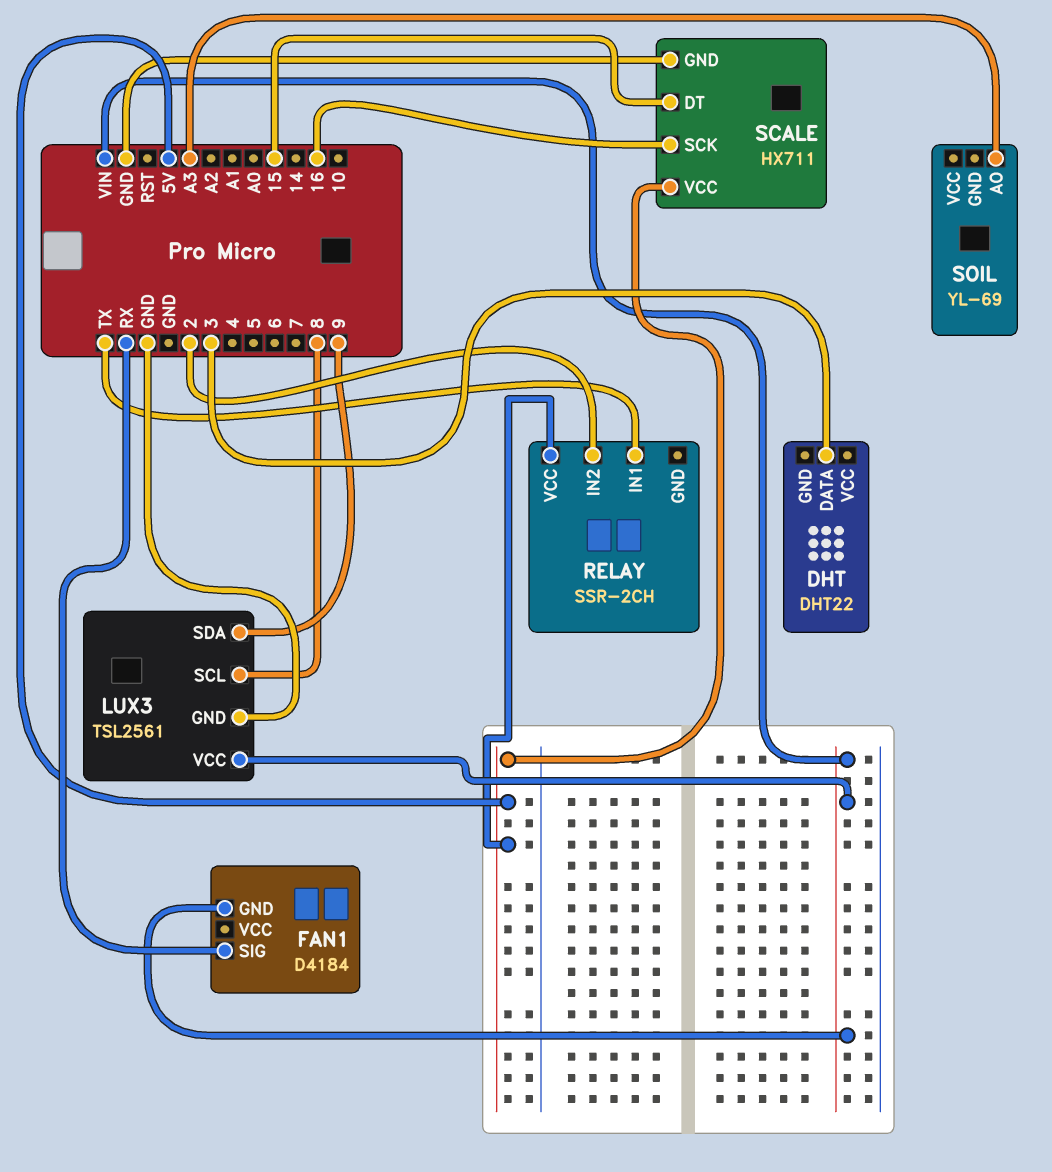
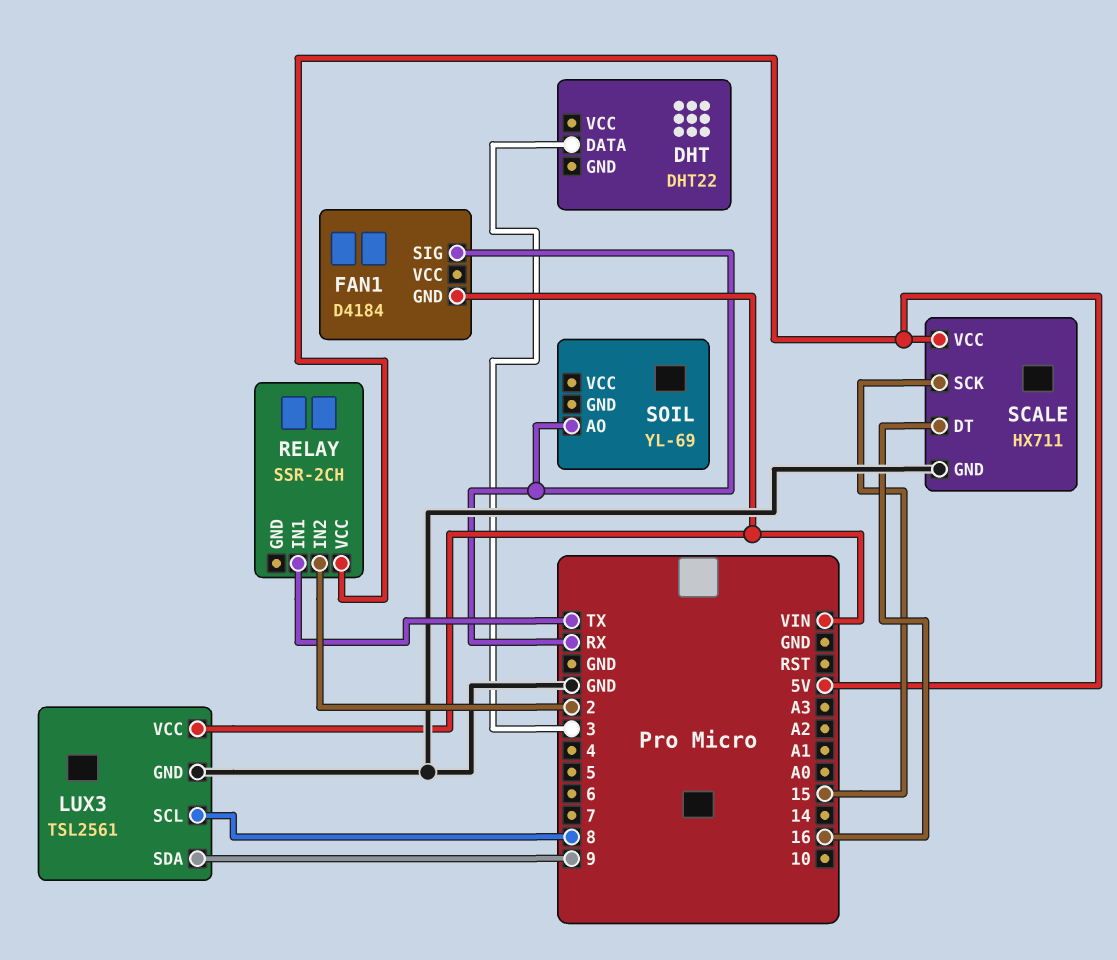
SCALE pin DT: 15 -> 16
SCALE pin SCK: 16 -> 15
SOIL pin AO: A3 -> RX

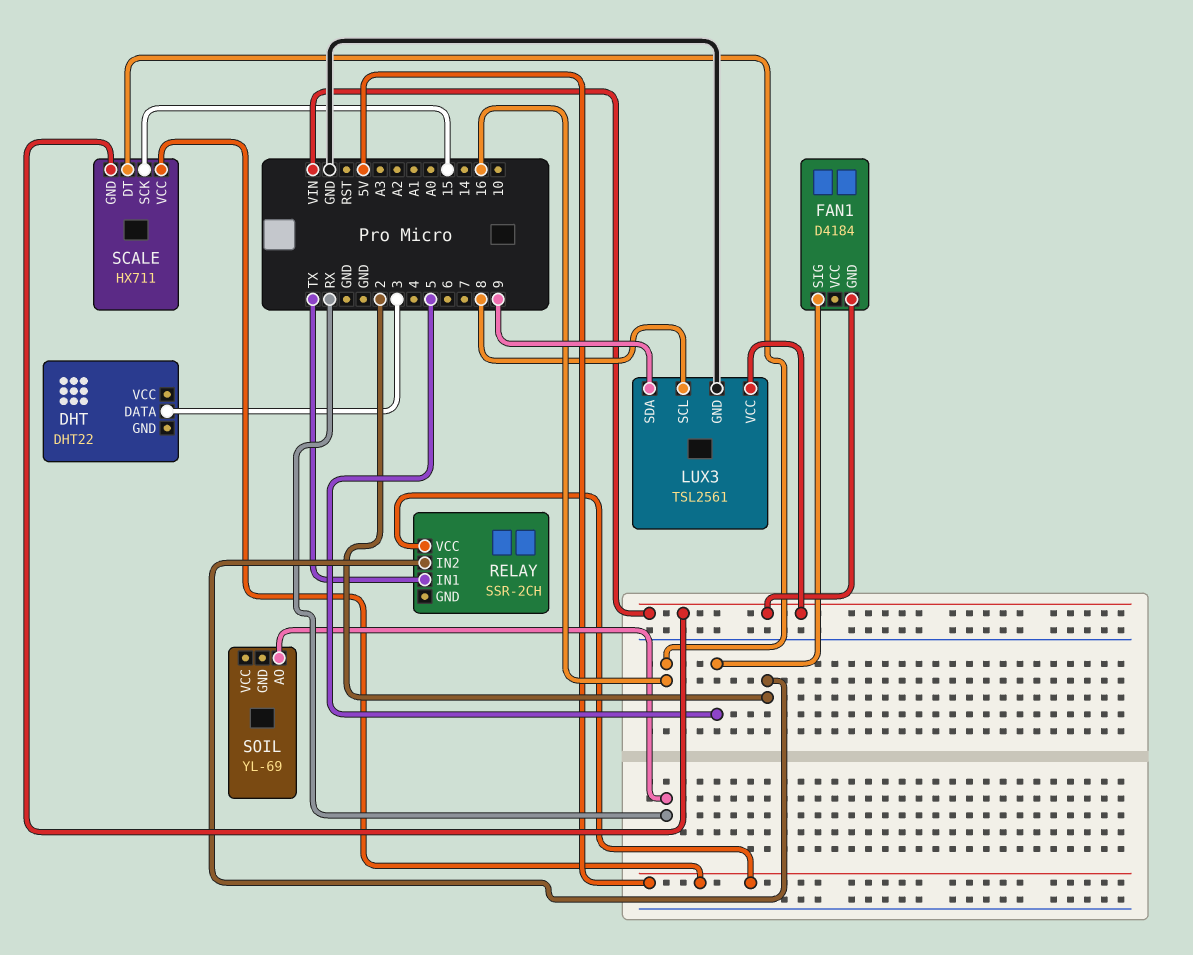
FAN1 pin SIG: RX -> 5
SCALE pin GND: GND -> VIN

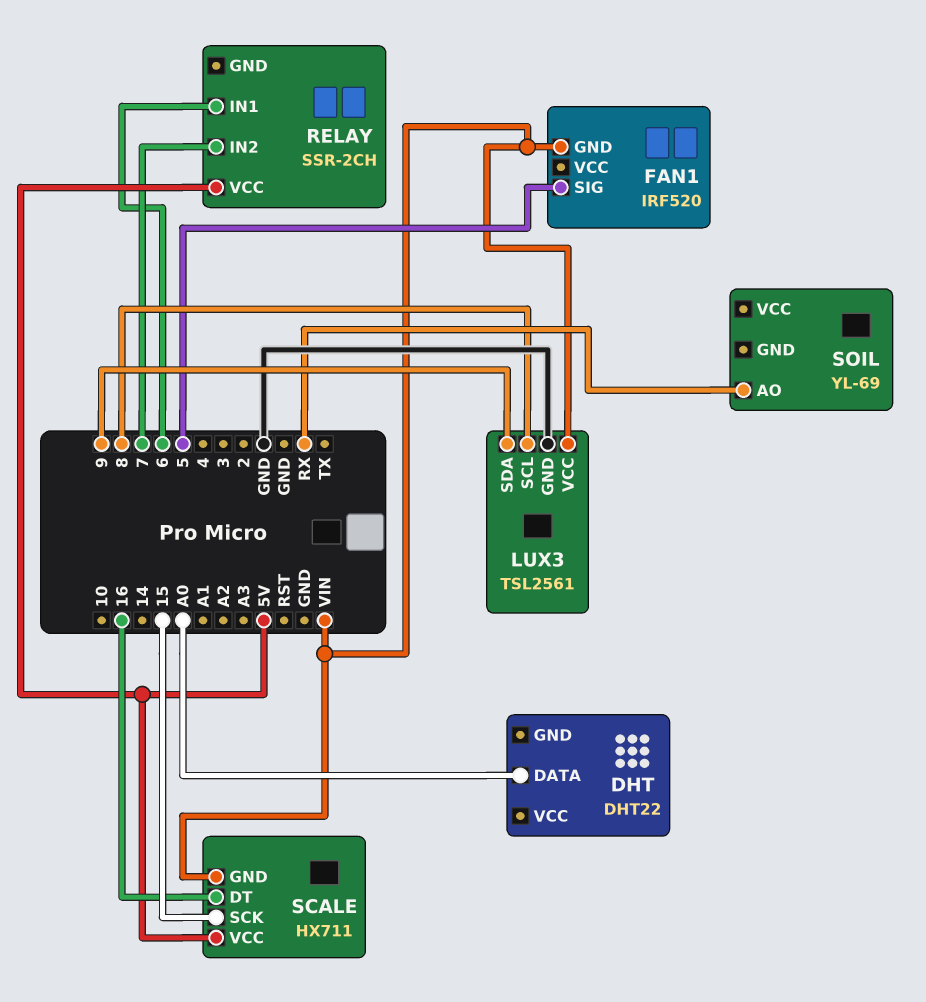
DHT pin DATA: 3 -> A0
FAN1: D4184 -> IRF520
RELAY pin IN1: TX -> 6
RELAY pin IN2: 2 -> 7

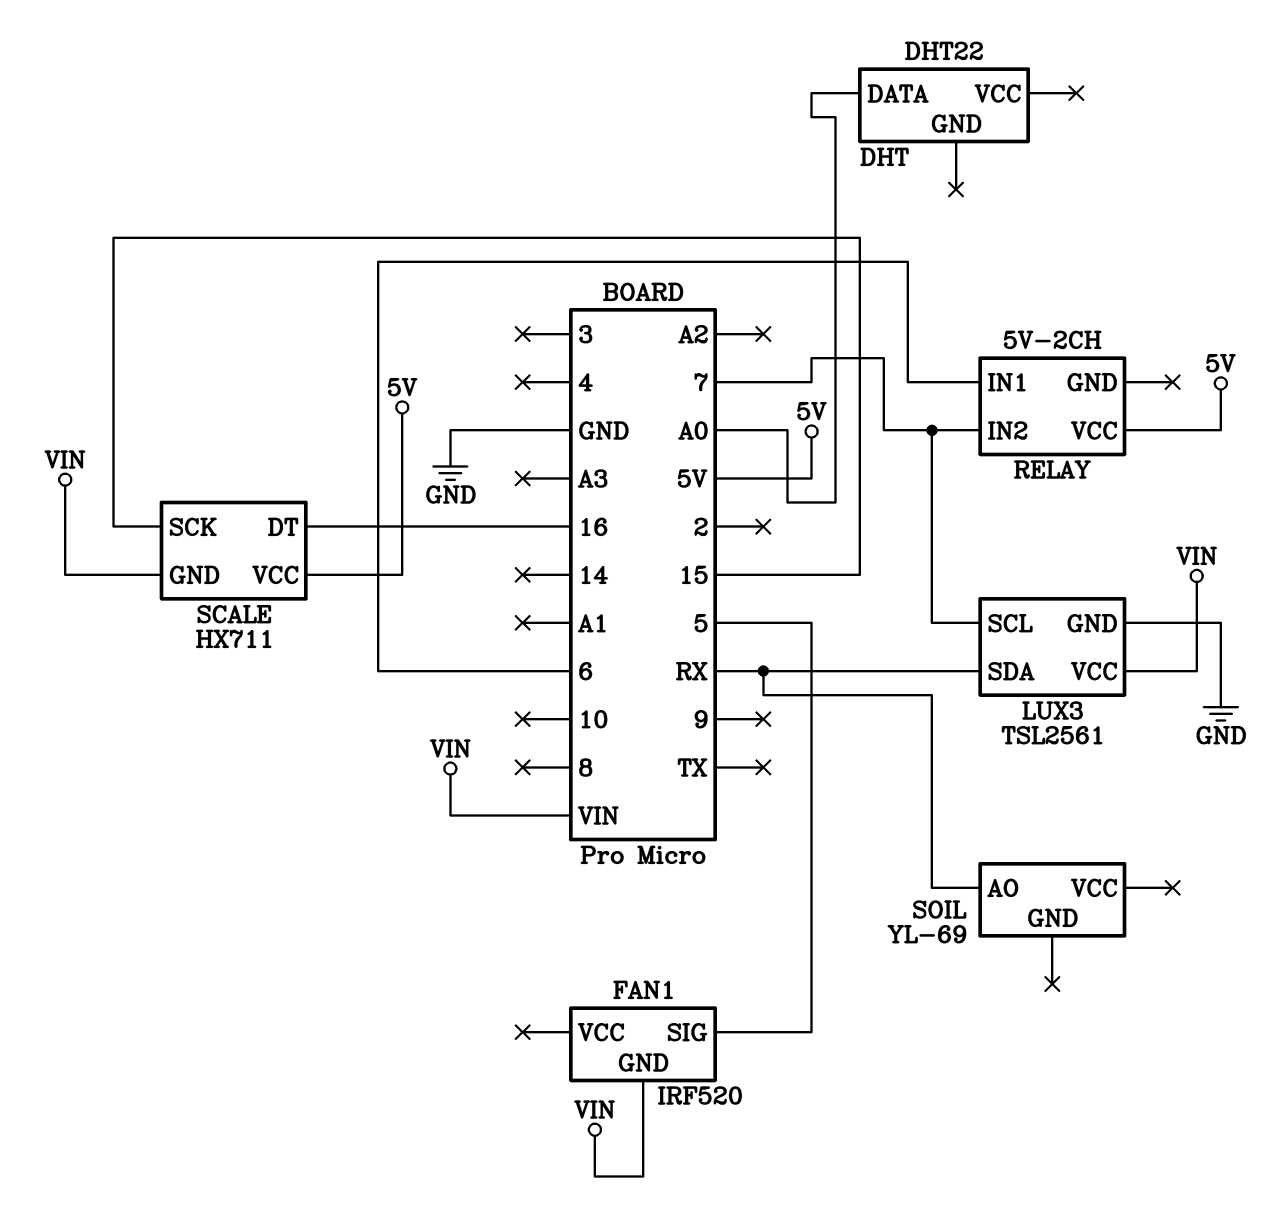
LUX3 pin SCL: 8 -> 7
LUX3 pin SDA: 9 -> RX
RELAY: SSR-2CH -> 5V-2CH

